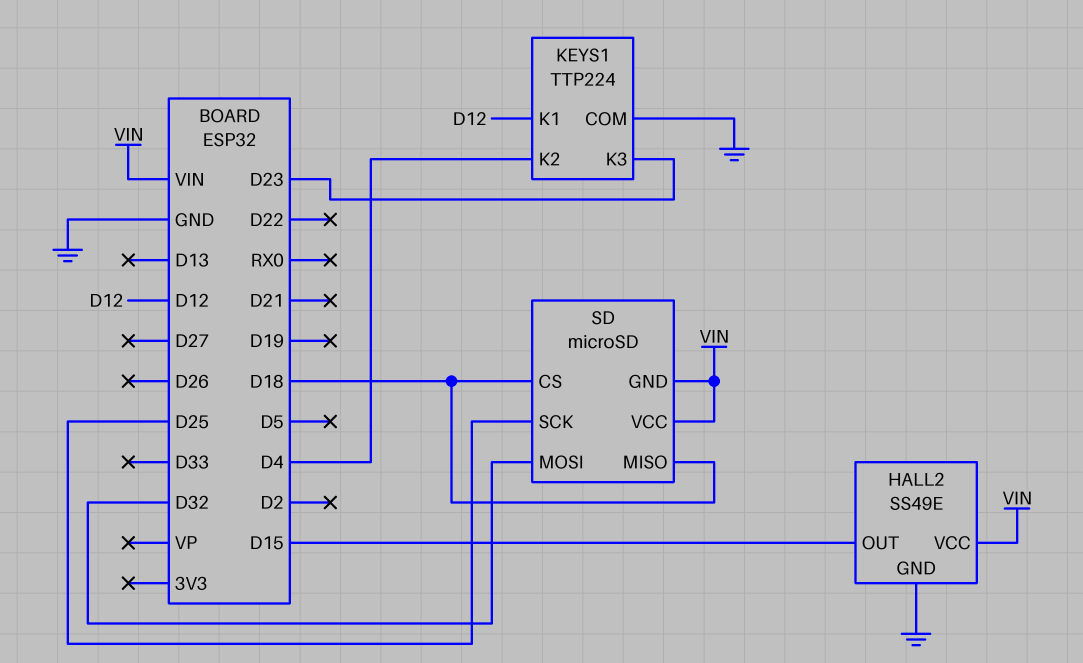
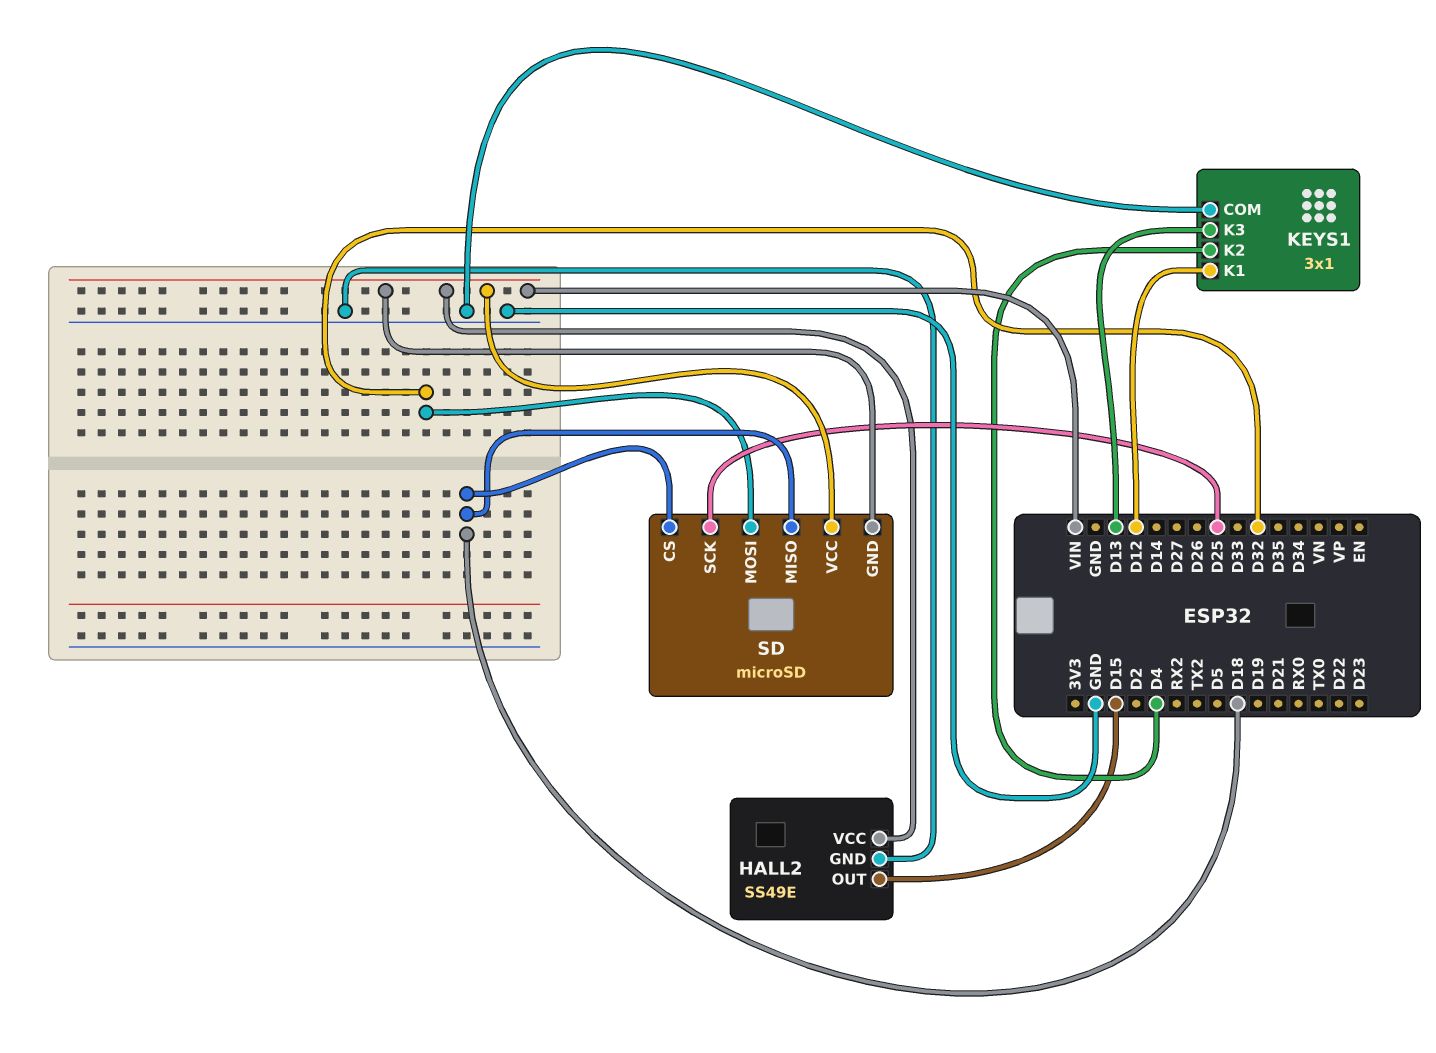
KEYS1: TTP224 -> 3x1
KEYS1 pin K3: D23 -> D13

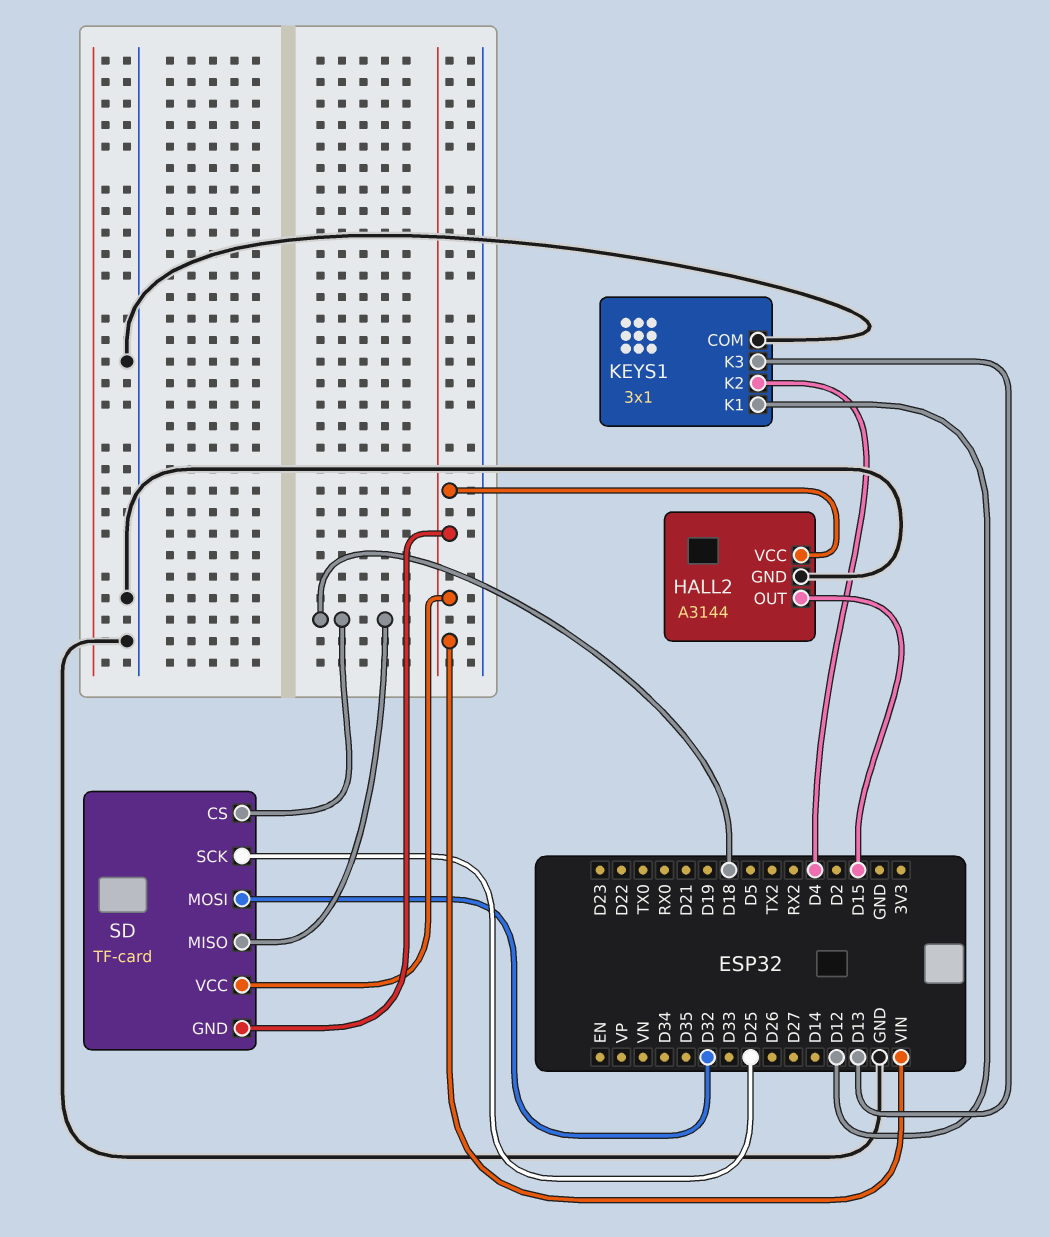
HALL2: SS49E -> A3144
SD: microSD -> TF-card

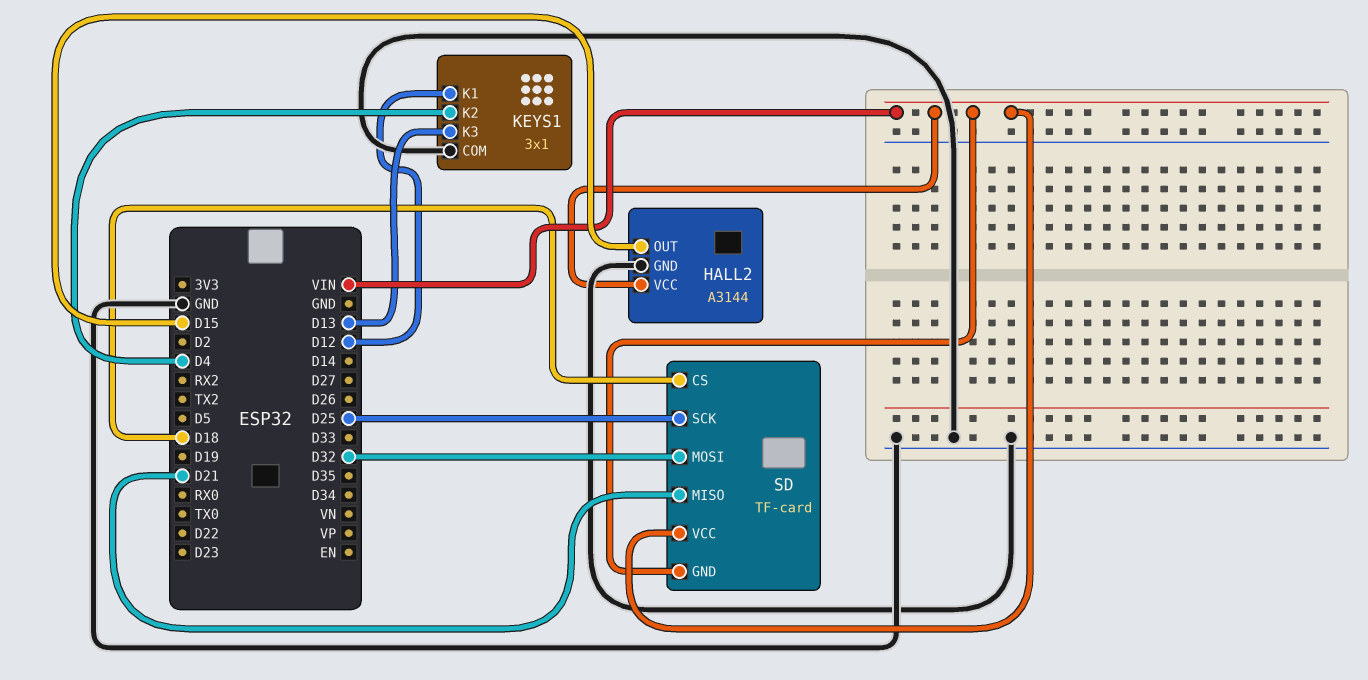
SD pin MISO: D18 -> D21

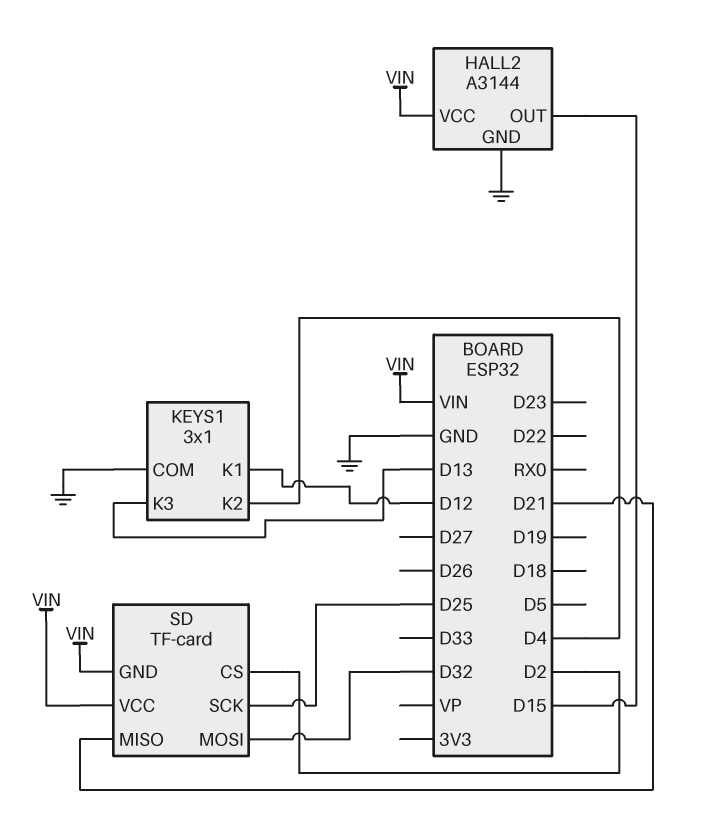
SD pin CS: D18 -> D2

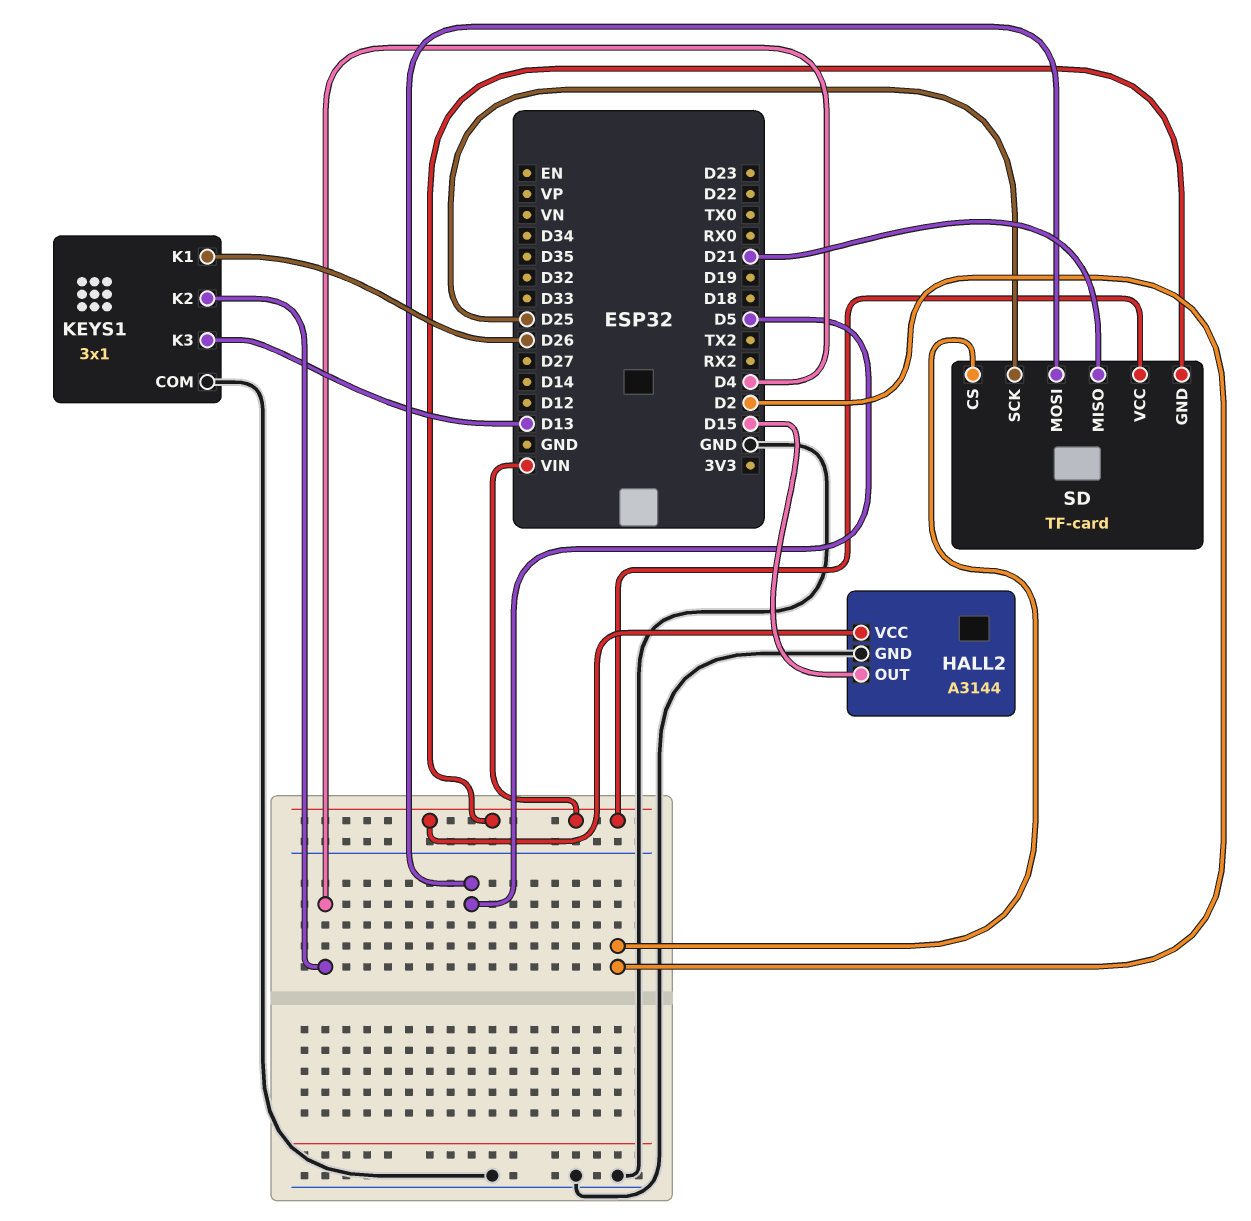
KEYS1 pin K1: D12 -> D26
SD pin MOSI: D32 -> D5

